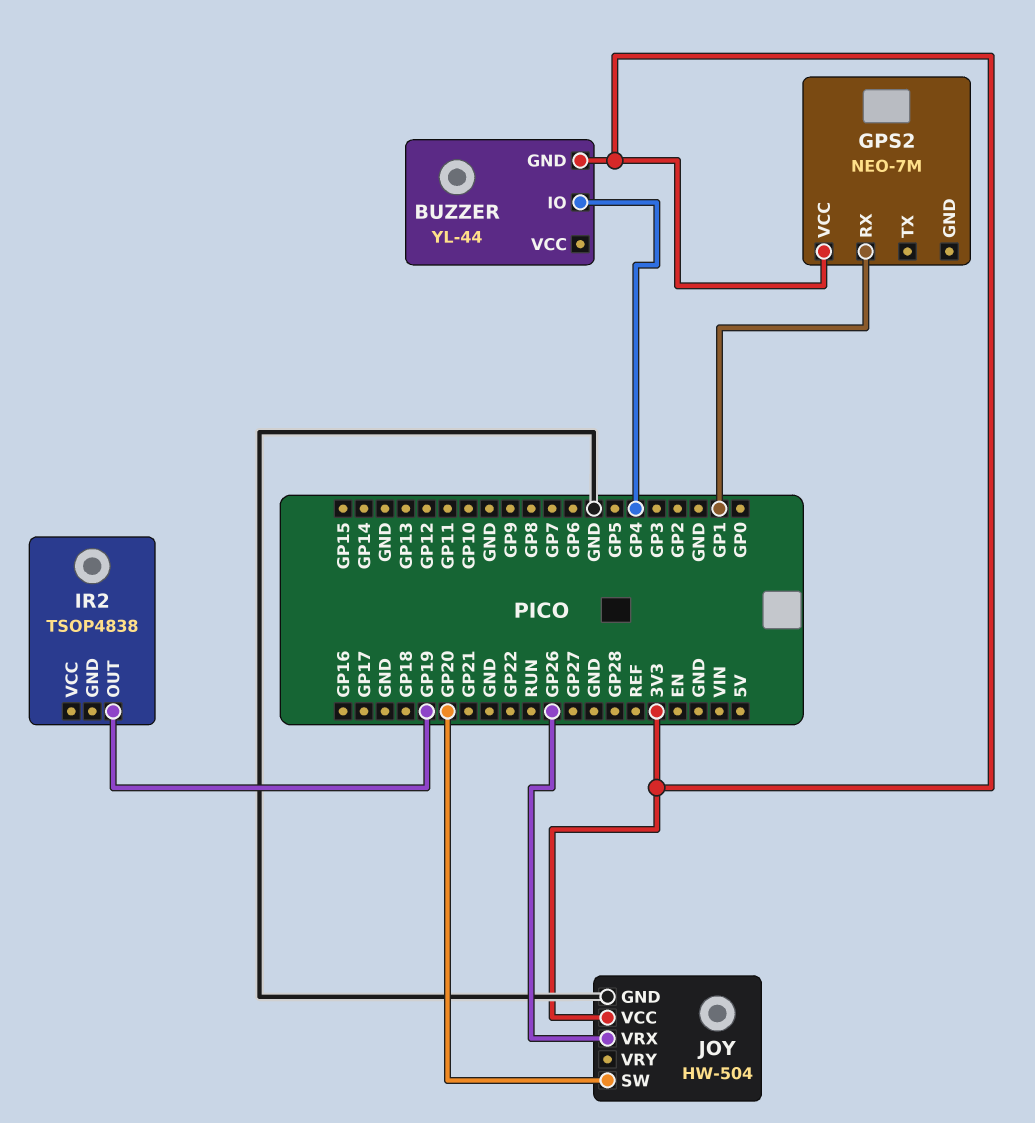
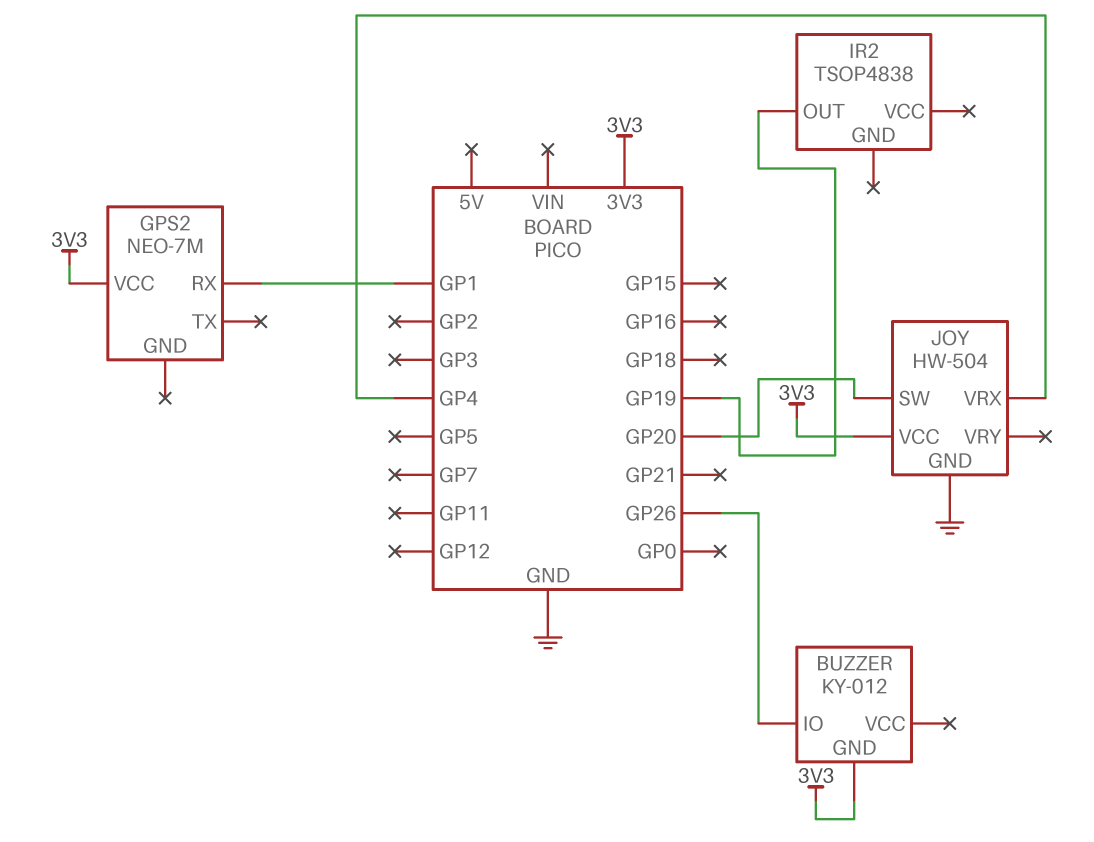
BUZZER: YL-44 -> KY-012
BUZZER pin IO: GP4 -> GP26
JOY pin VRX: GP26 -> GP4

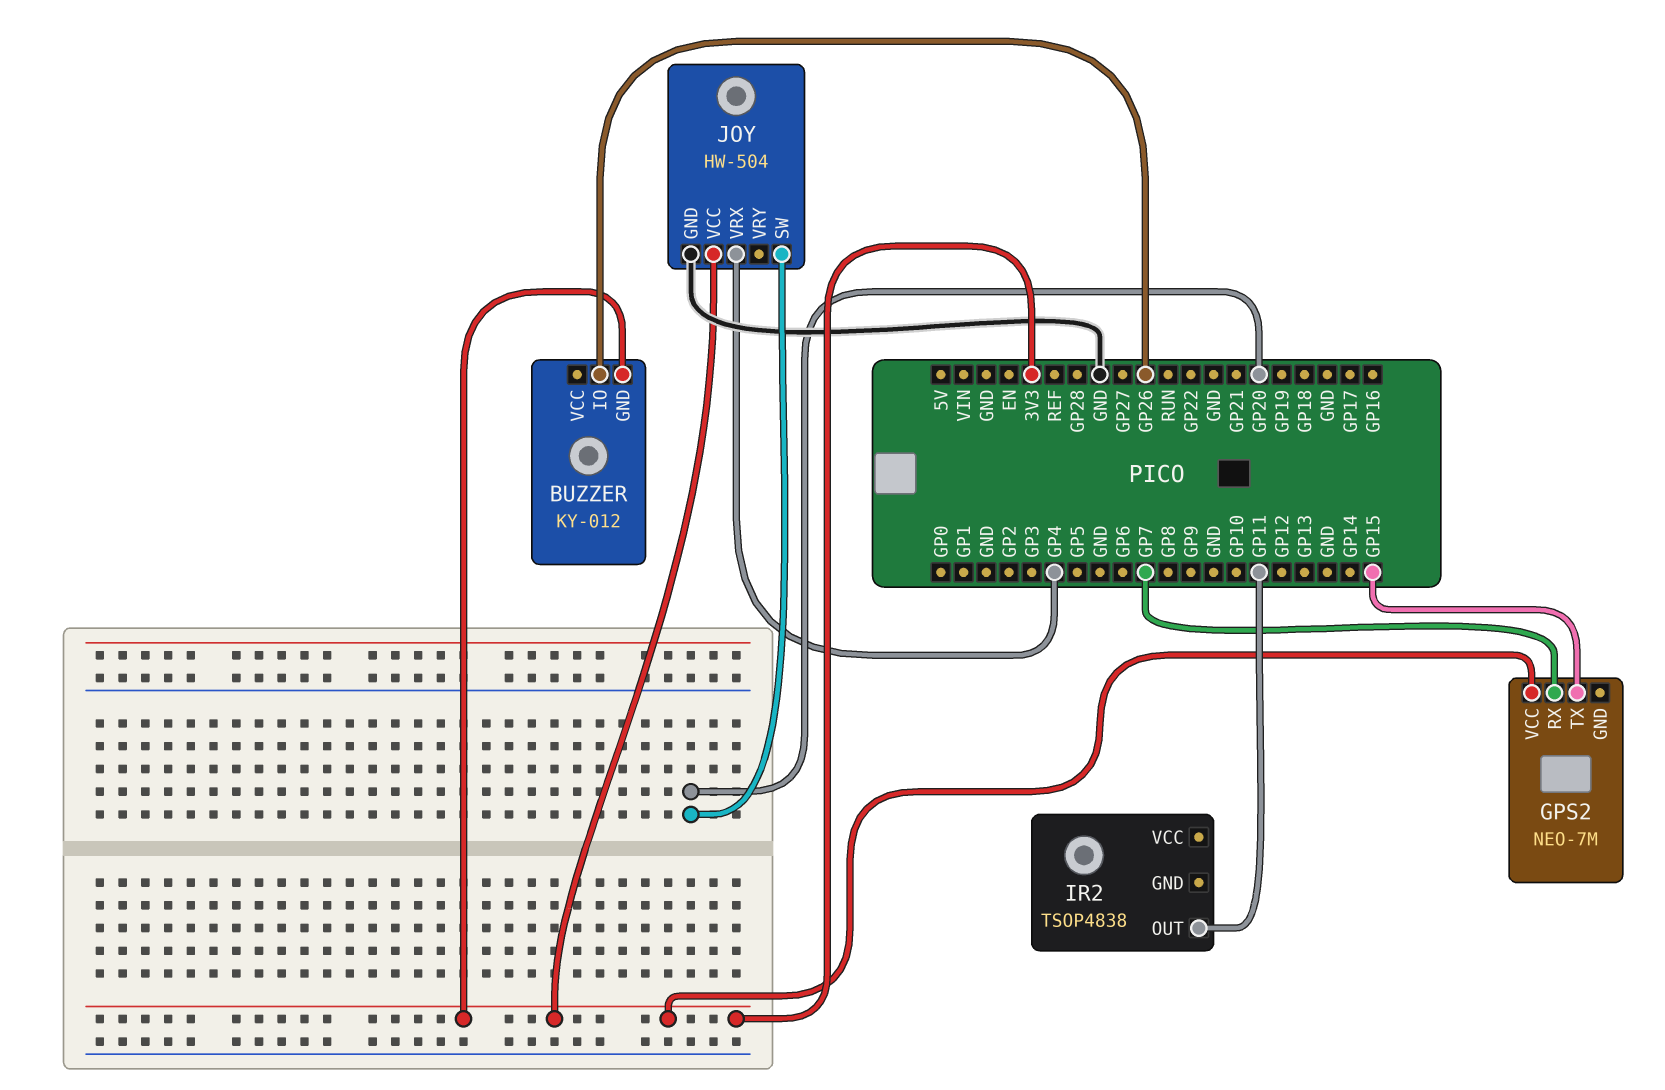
GPS2 pin RX: GP1 -> GP7
GPS2 pin TX: none -> GP15
IR2 pin OUT: GP19 -> GP11

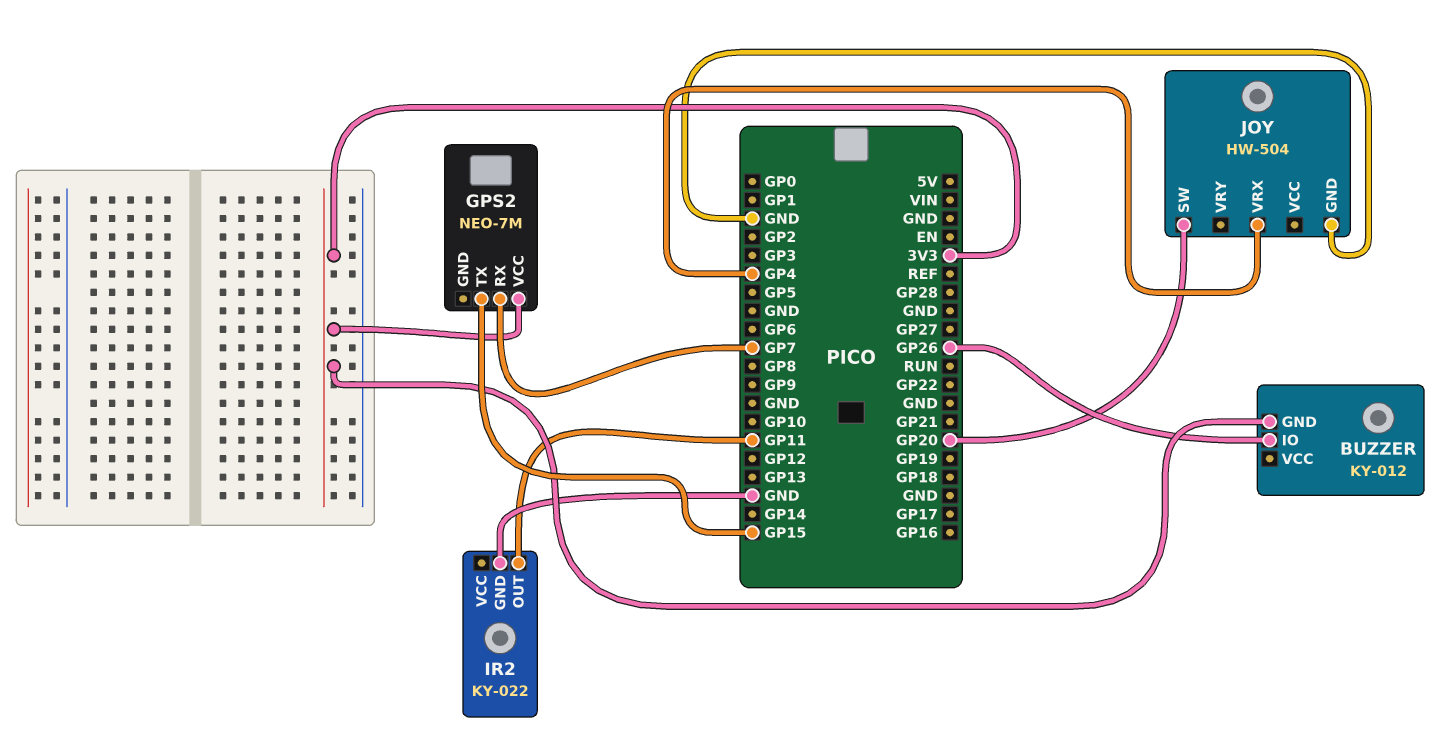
IR2: TSOP4838 -> KY-022
IR2 pin GND: none -> GND
JOY pin VCC: 3V3 -> none

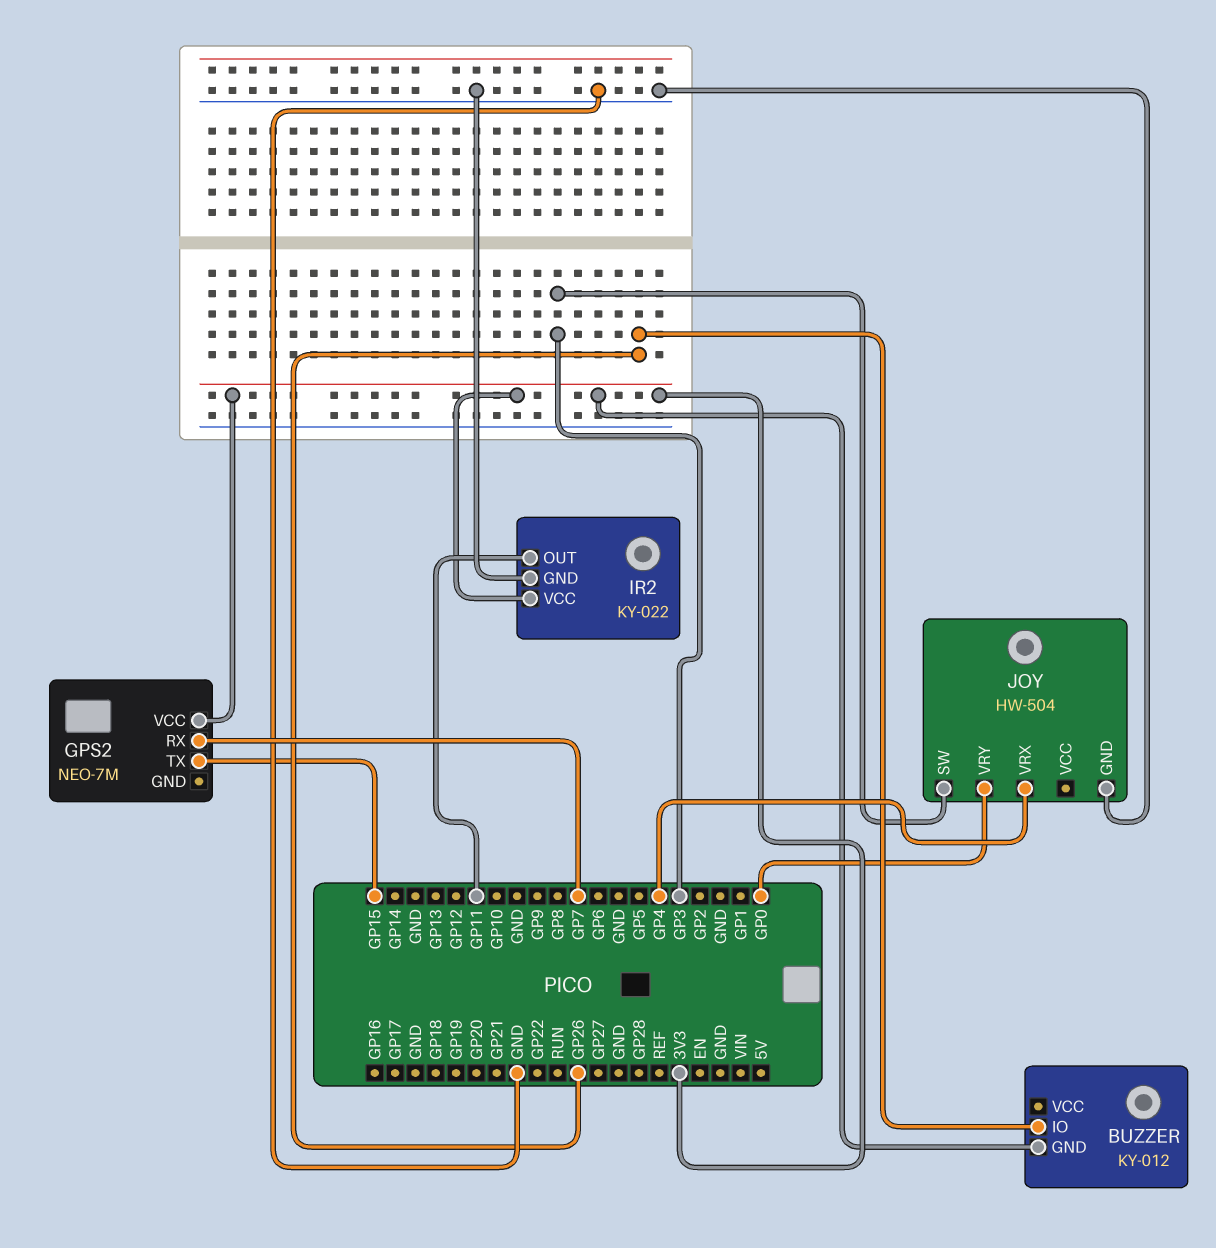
IR2 pin VCC: none -> 3V3
JOY pin SW: GP20 -> GP3
JOY pin VRY: none -> GP0

